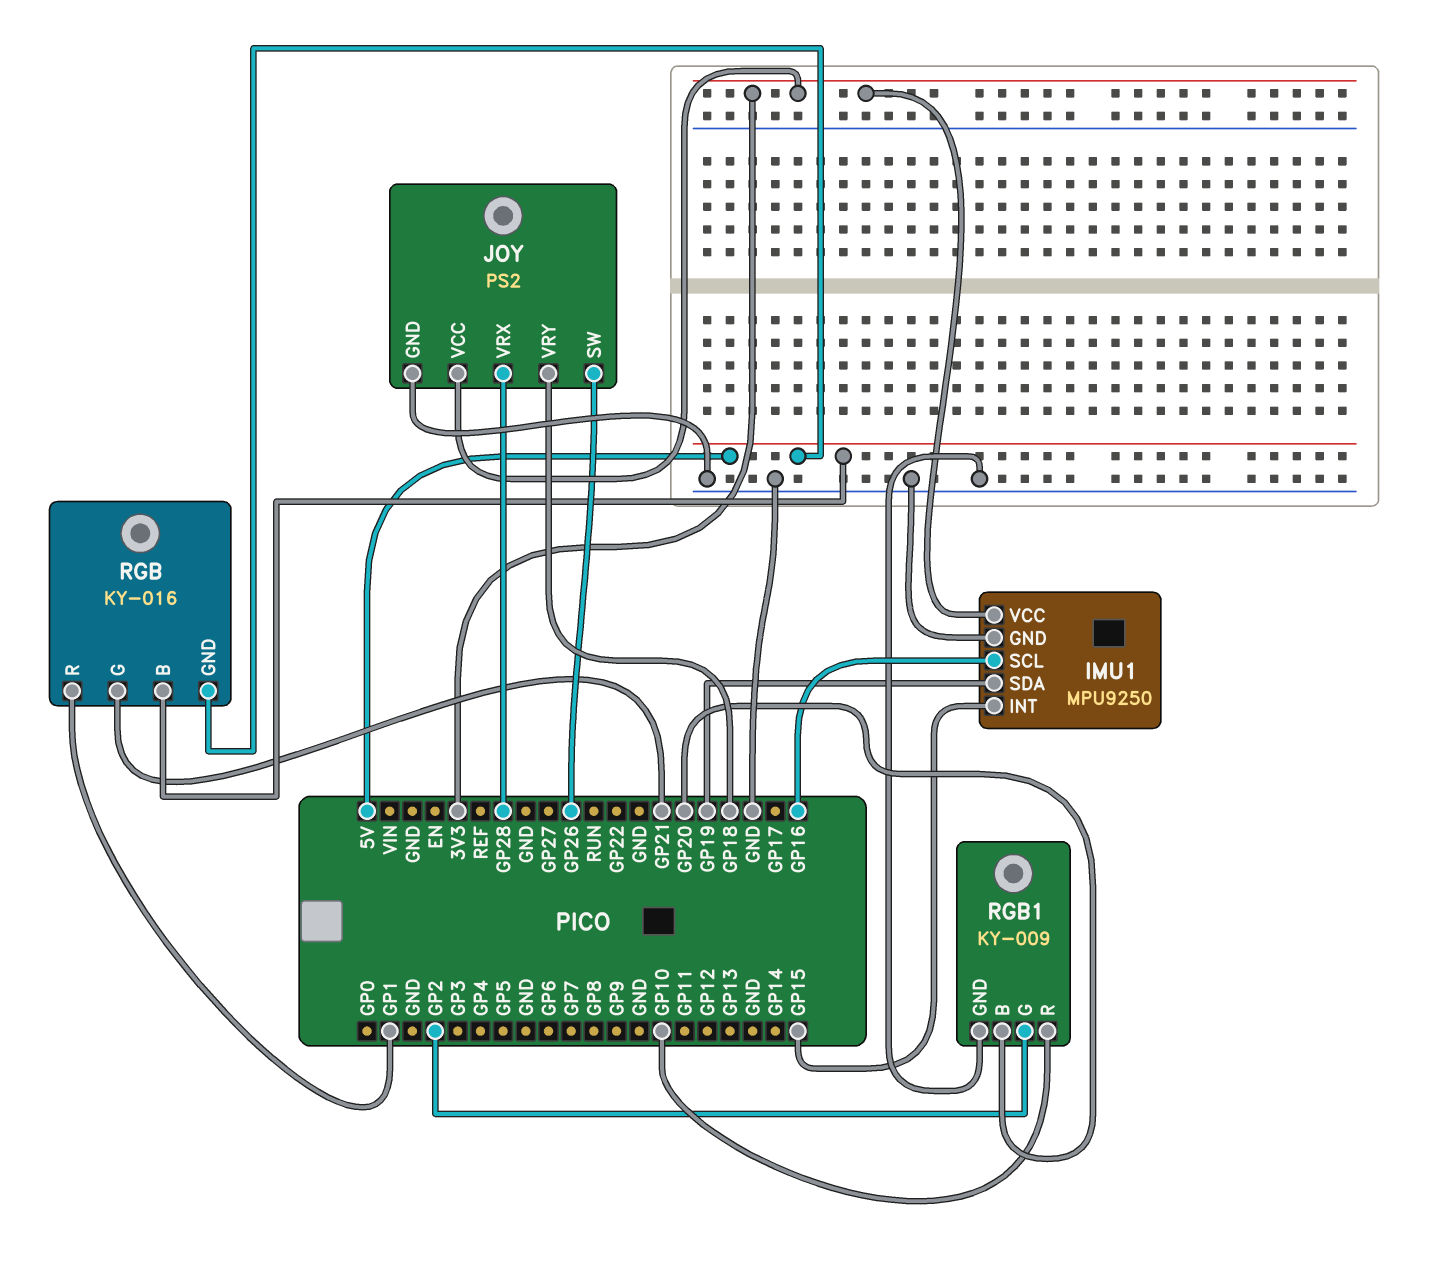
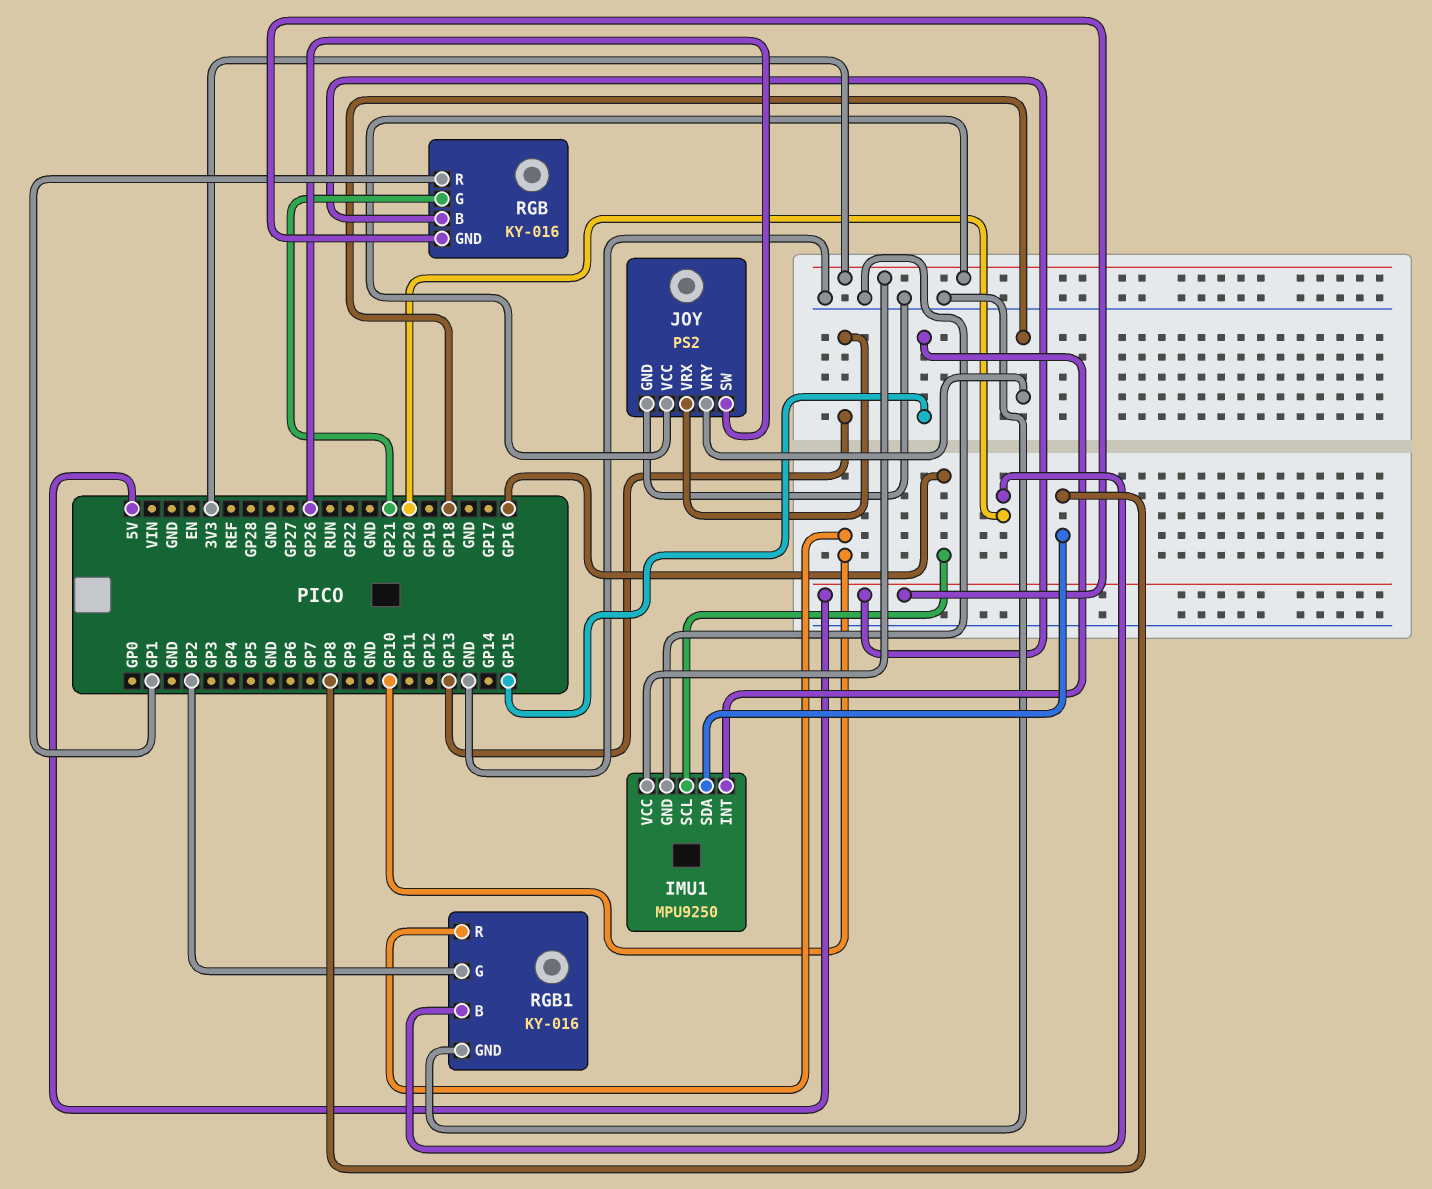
IMU1 pin SDA: GP19 -> GP8
JOY pin VRX: GP28 -> GP13
RGB1: KY-009 -> KY-016

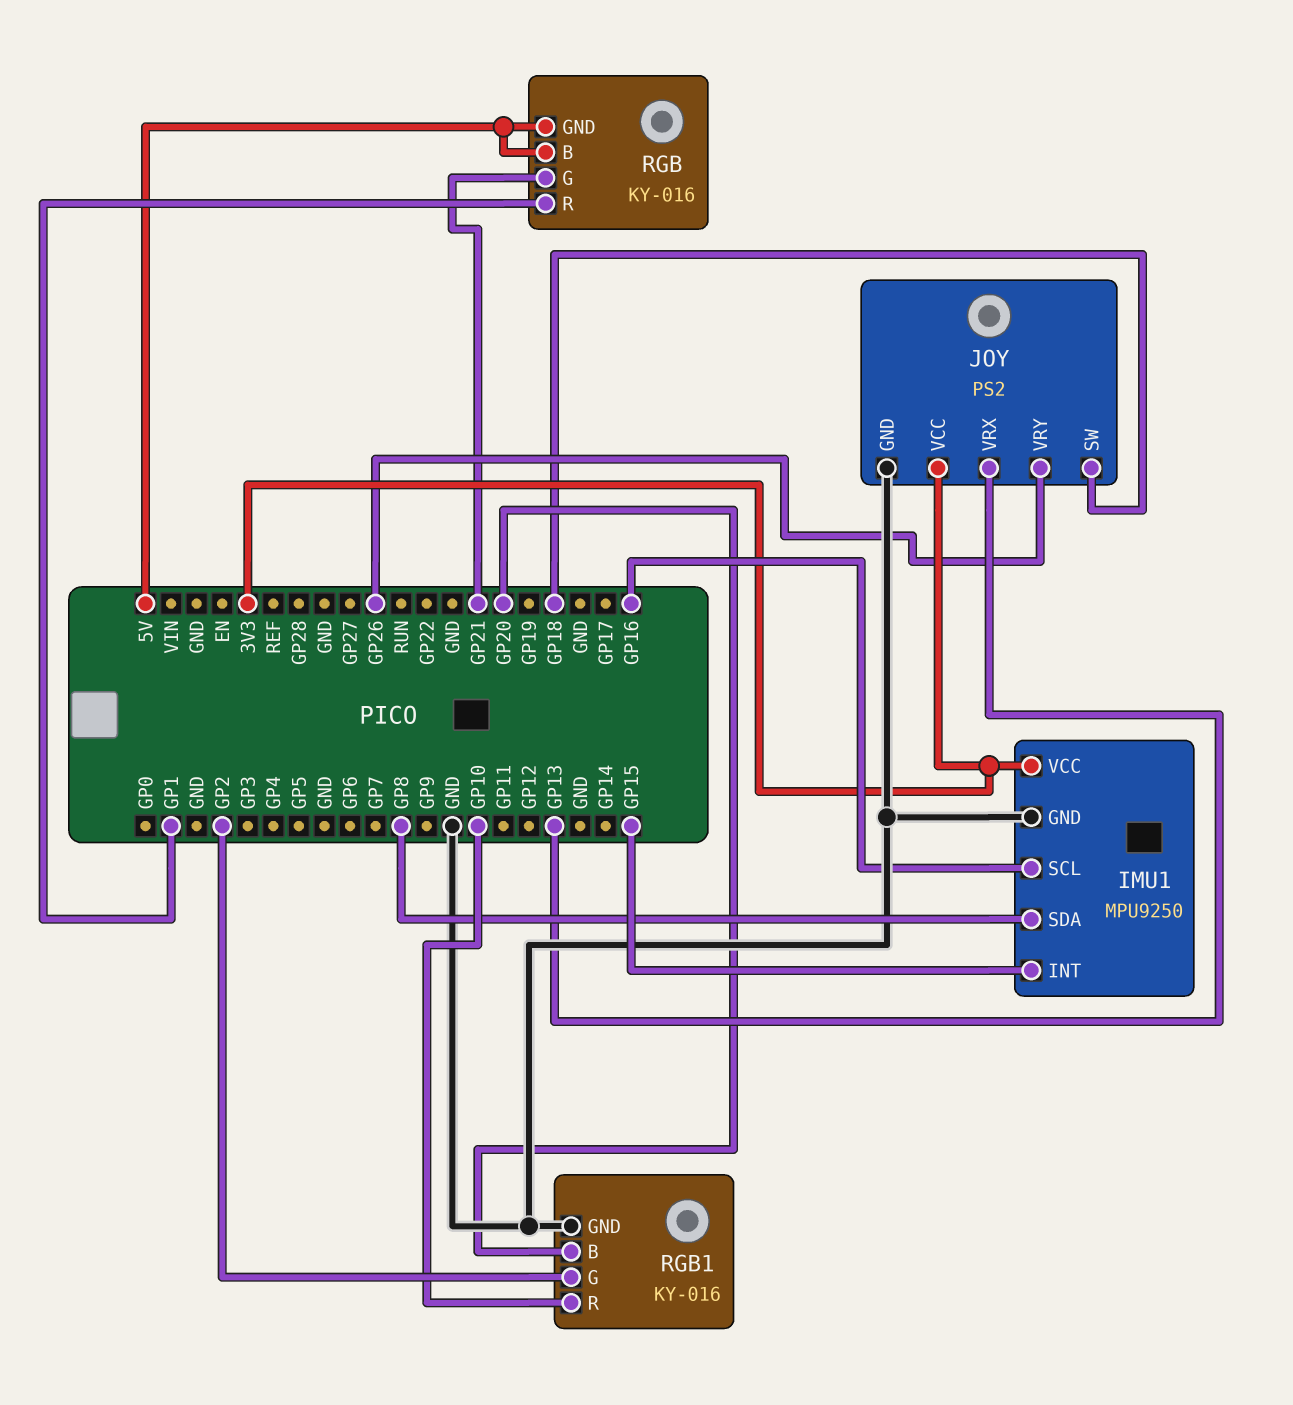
JOY pin SW: GP26 -> GP18
JOY pin VRY: GP18 -> GP26

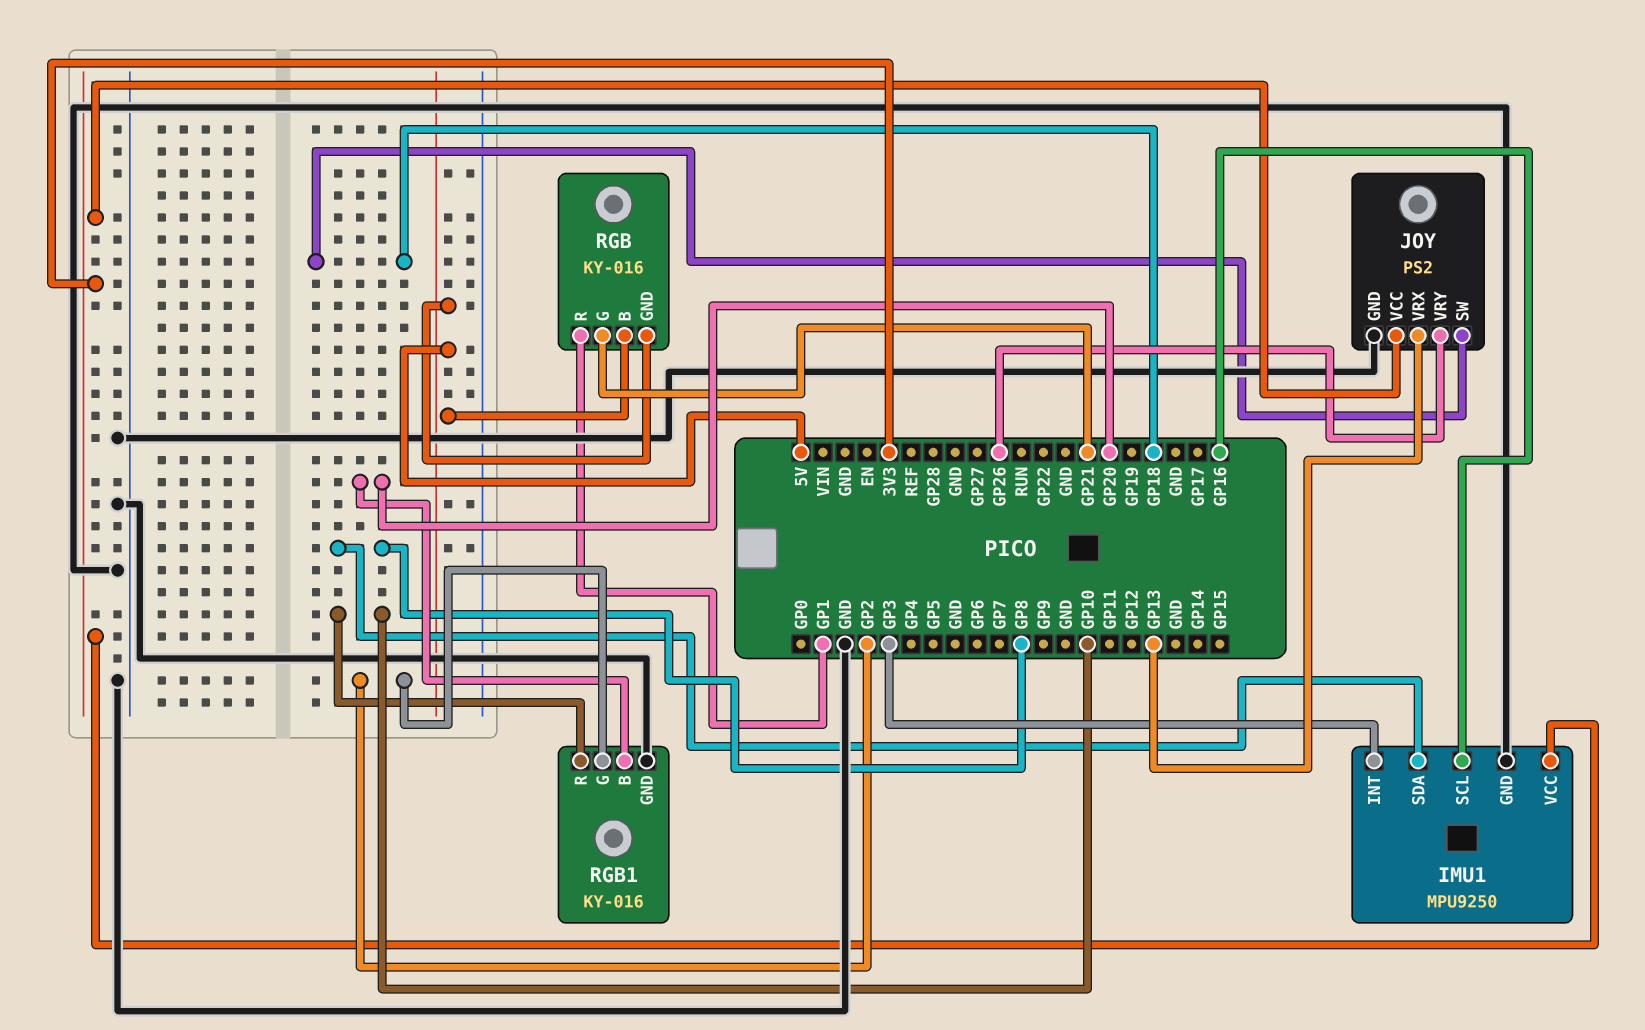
IMU1 pin INT: GP15 -> GP3

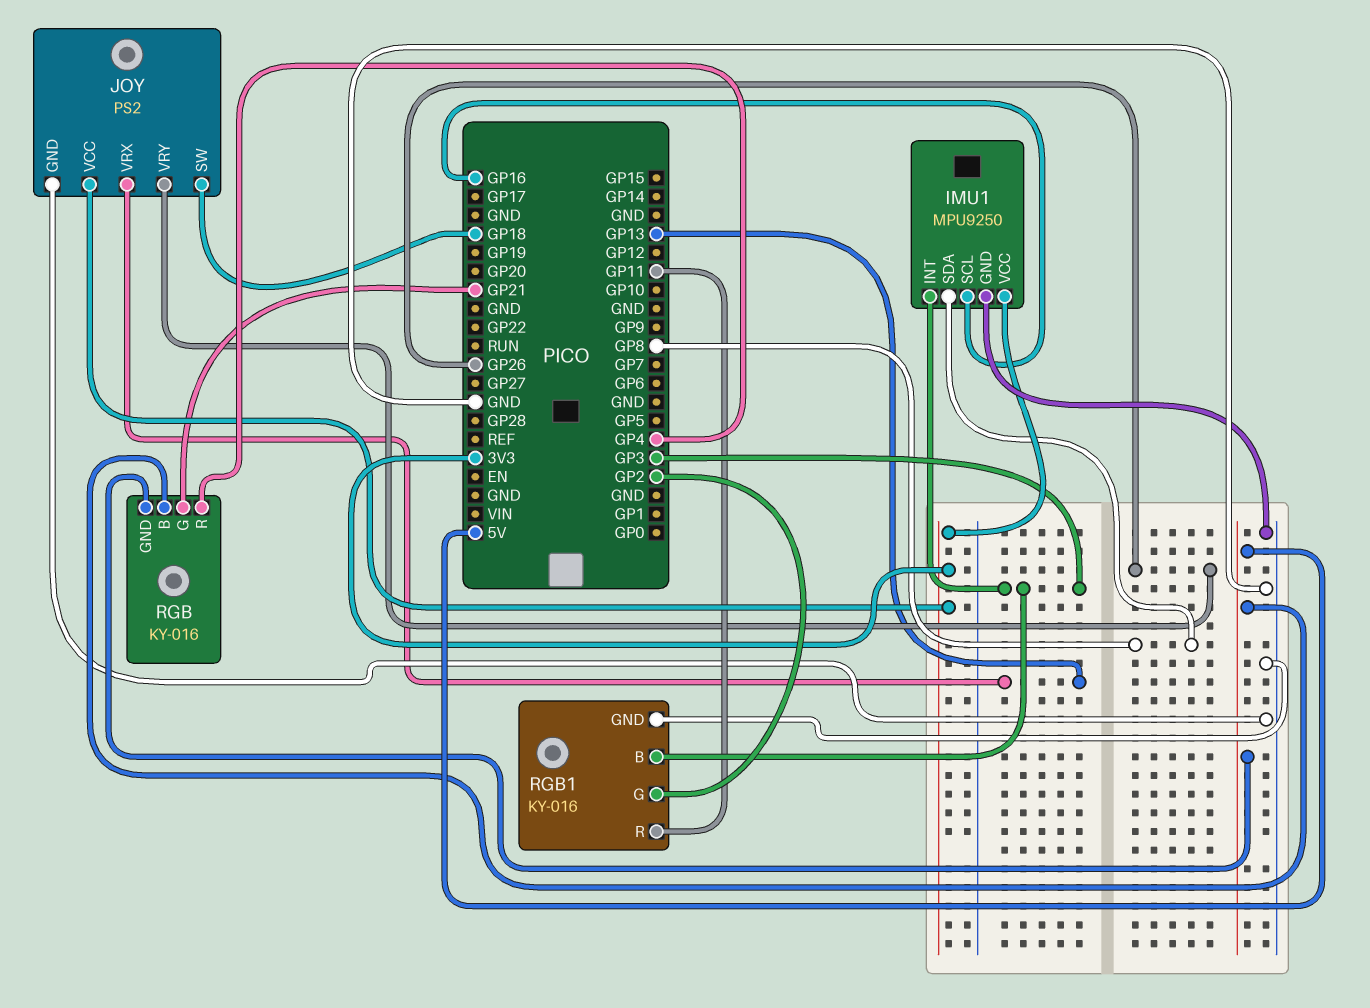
RGB pin R: GP1 -> GP4
RGB1 pin B: GP20 -> GP3
RGB1 pin R: GP10 -> GP11

